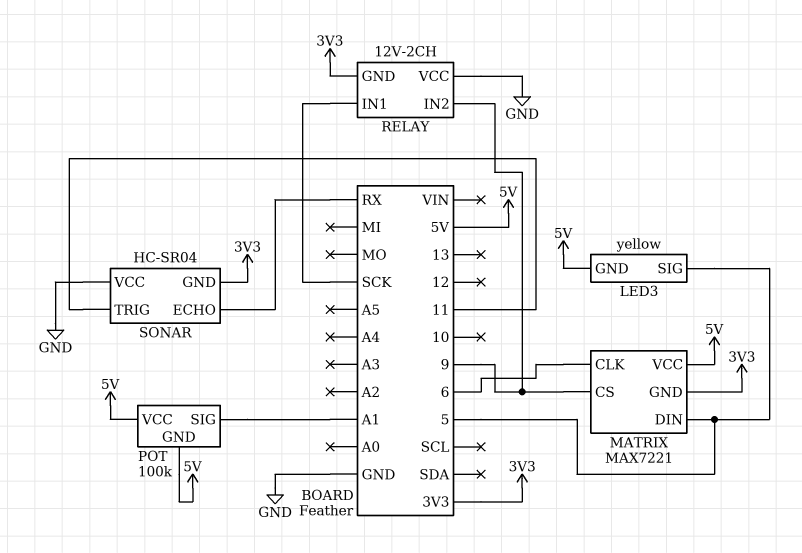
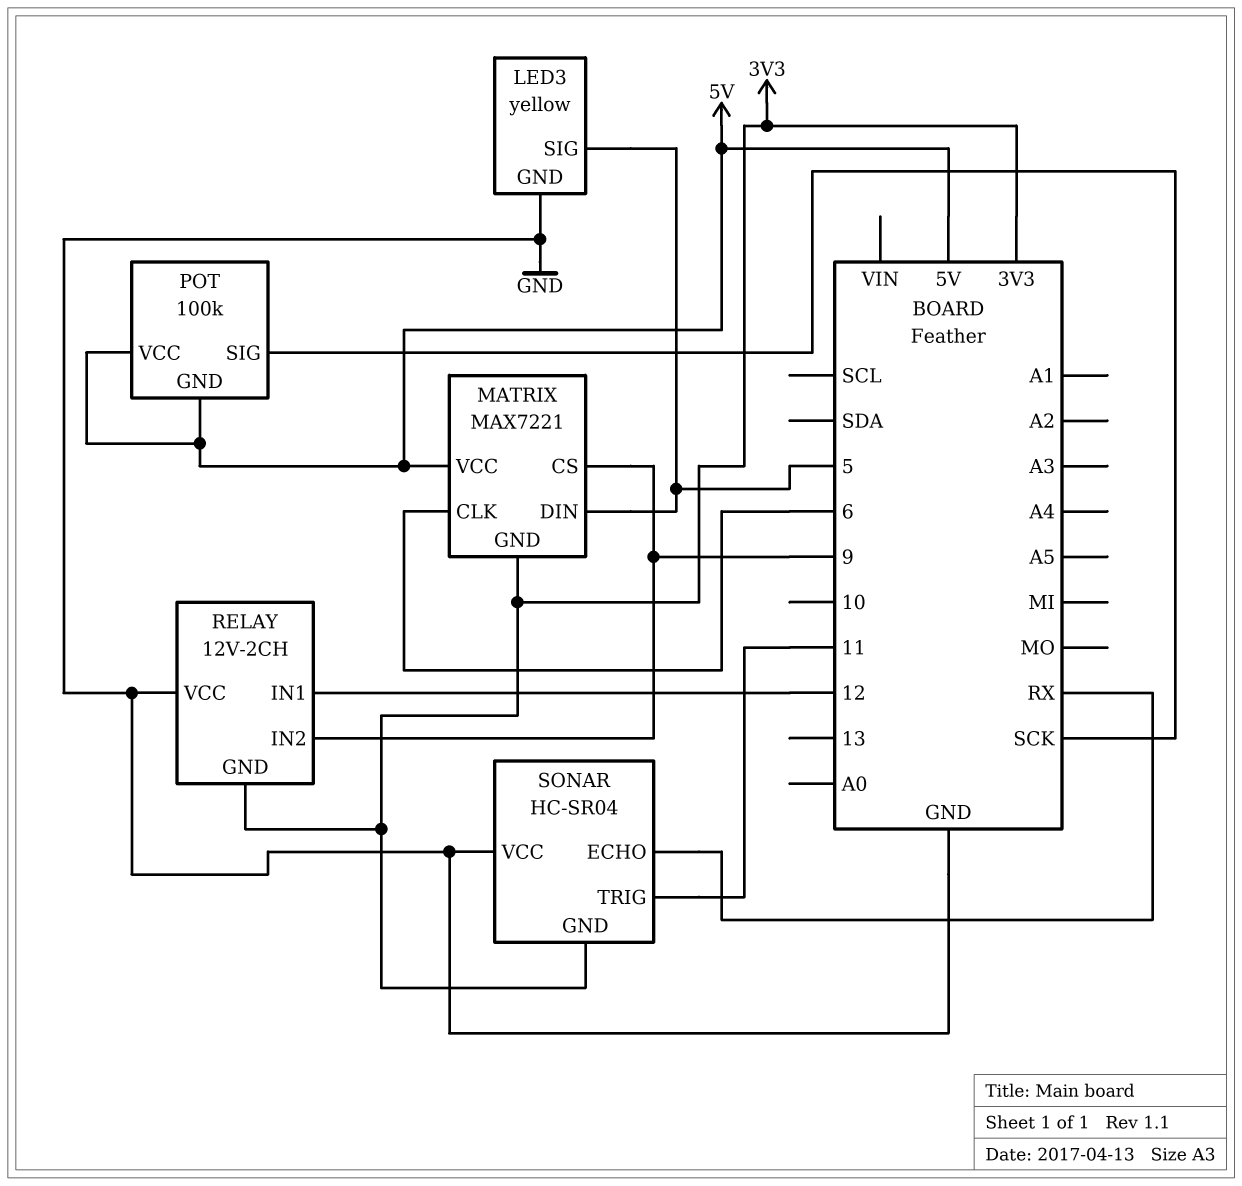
LED3 pin GND: 5V -> GND
POT pin SIG: A1 -> SCK
RELAY pin IN1: SCK -> 12

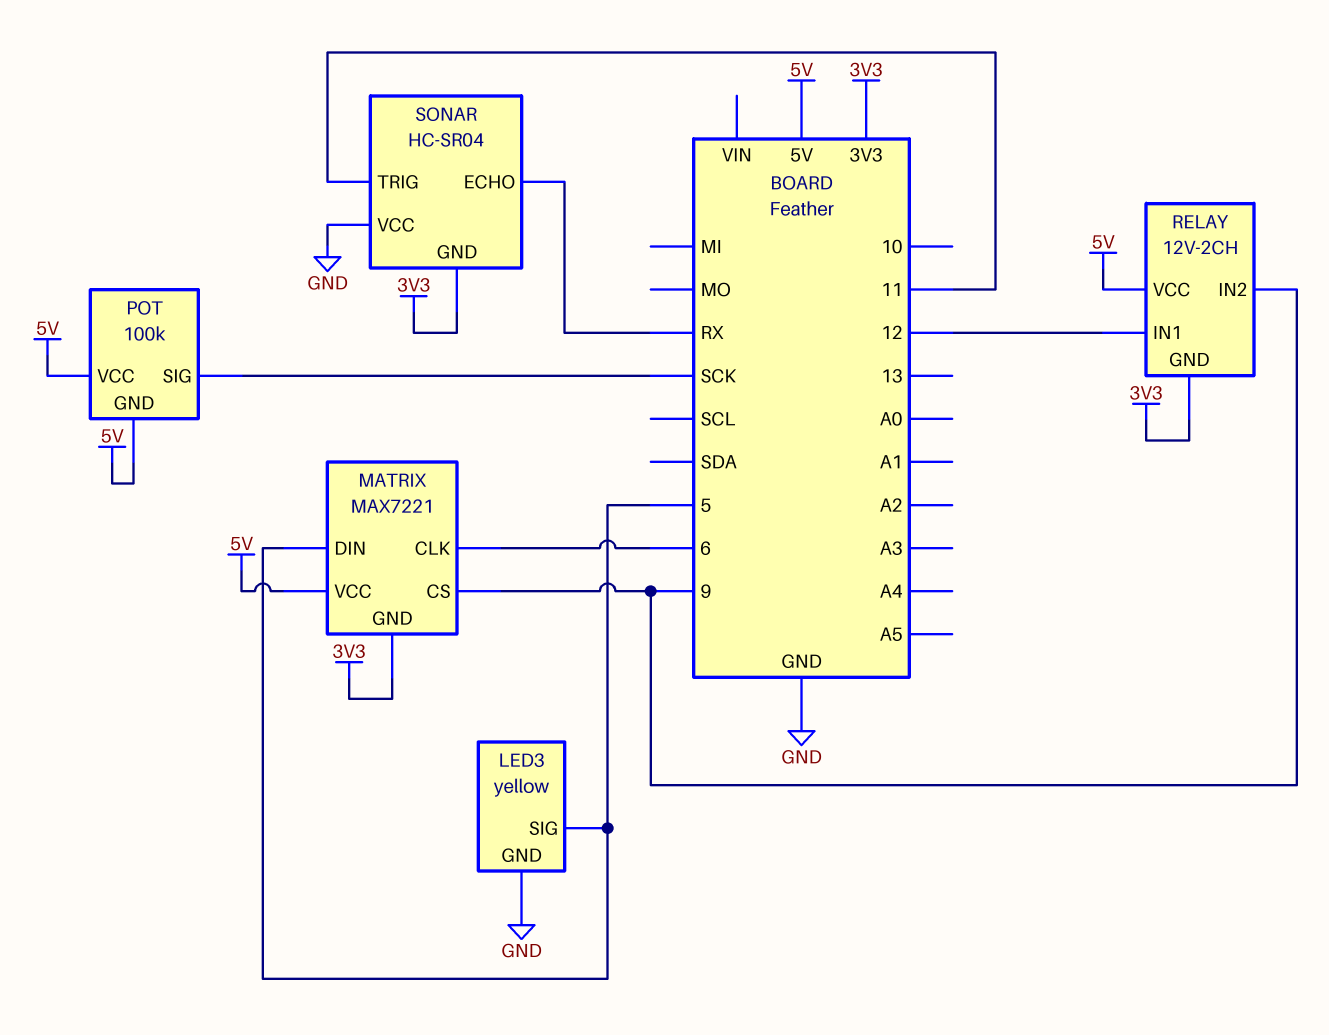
RELAY pin VCC: GND -> 5V

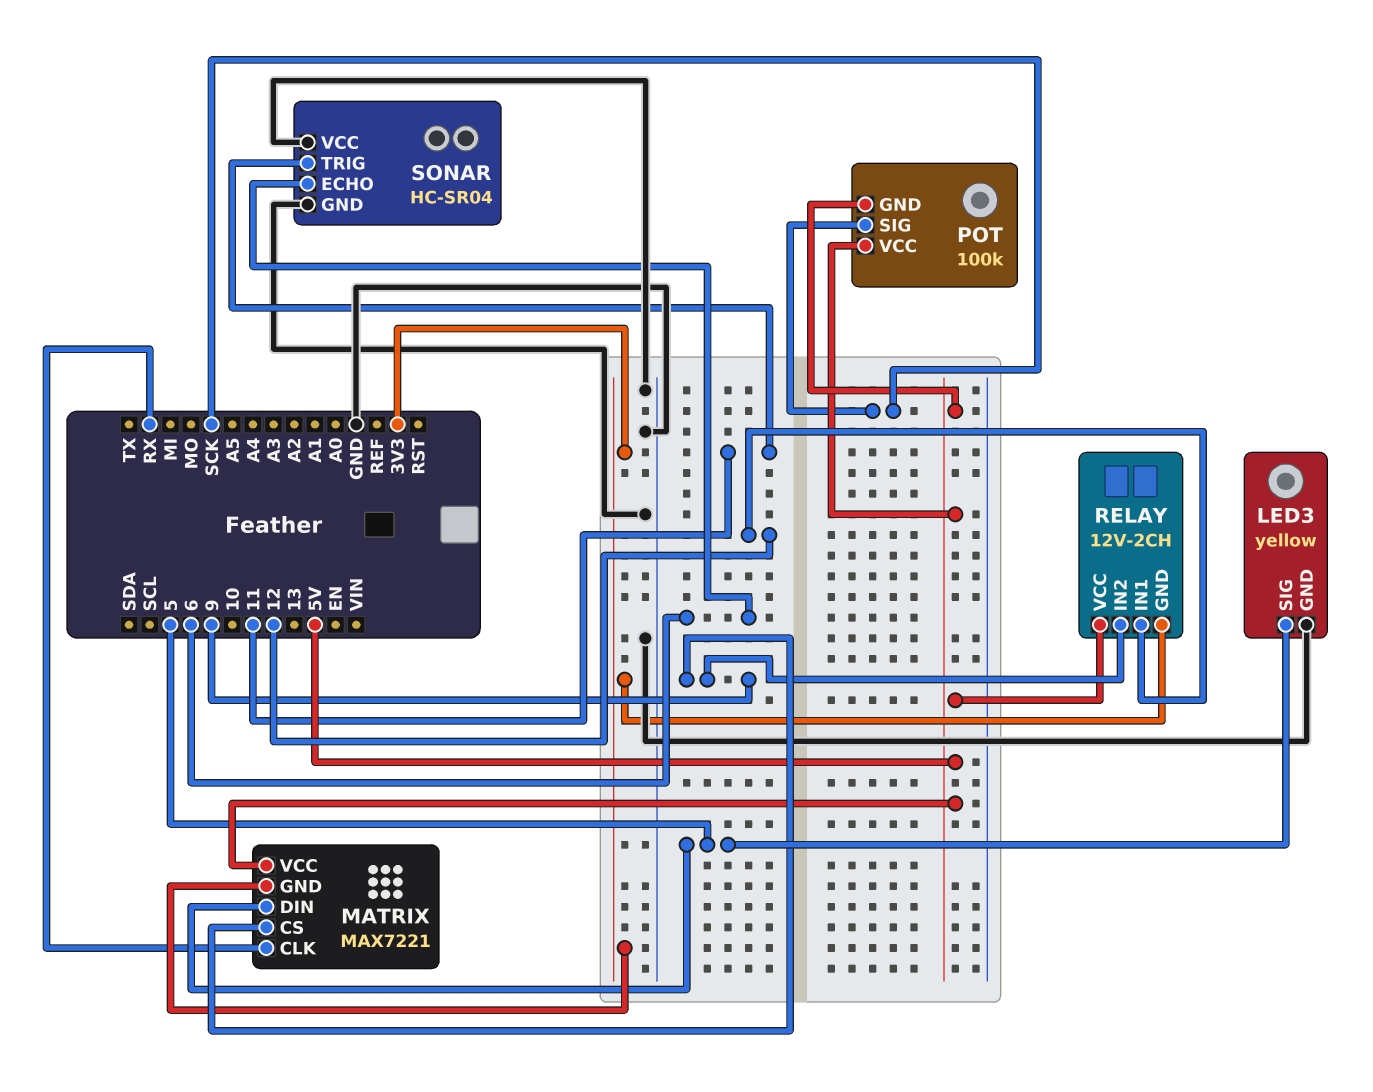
MATRIX pin CLK: 6 -> RX
SONAR pin ECHO: RX -> 6
SONAR pin GND: 3V3 -> GND

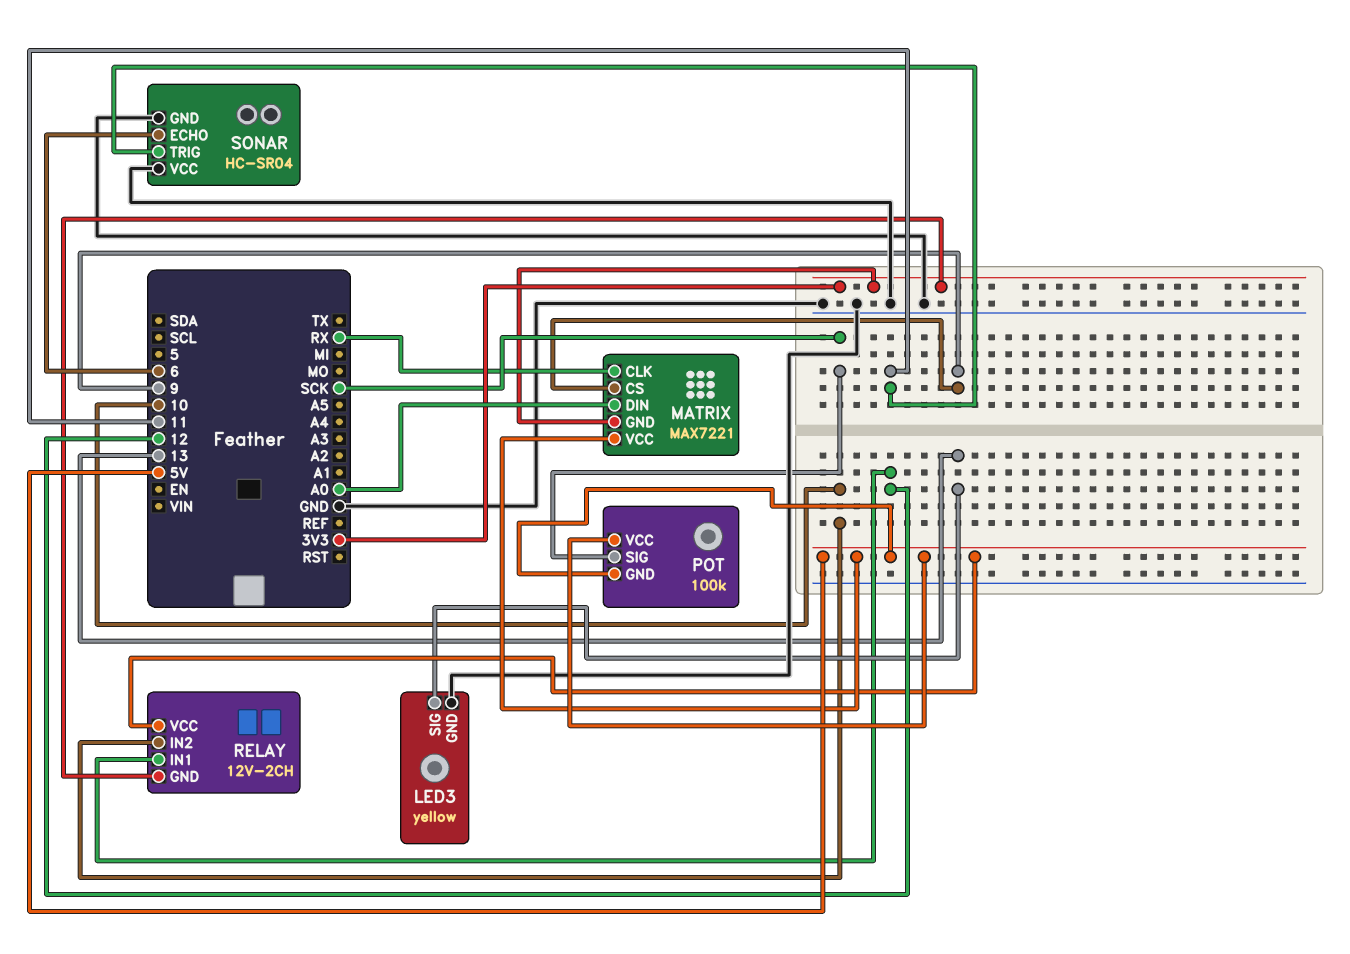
LED3 pin SIG: 5 -> 13
MATRIX pin DIN: 5 -> A0
RELAY pin IN2: 9 -> 10

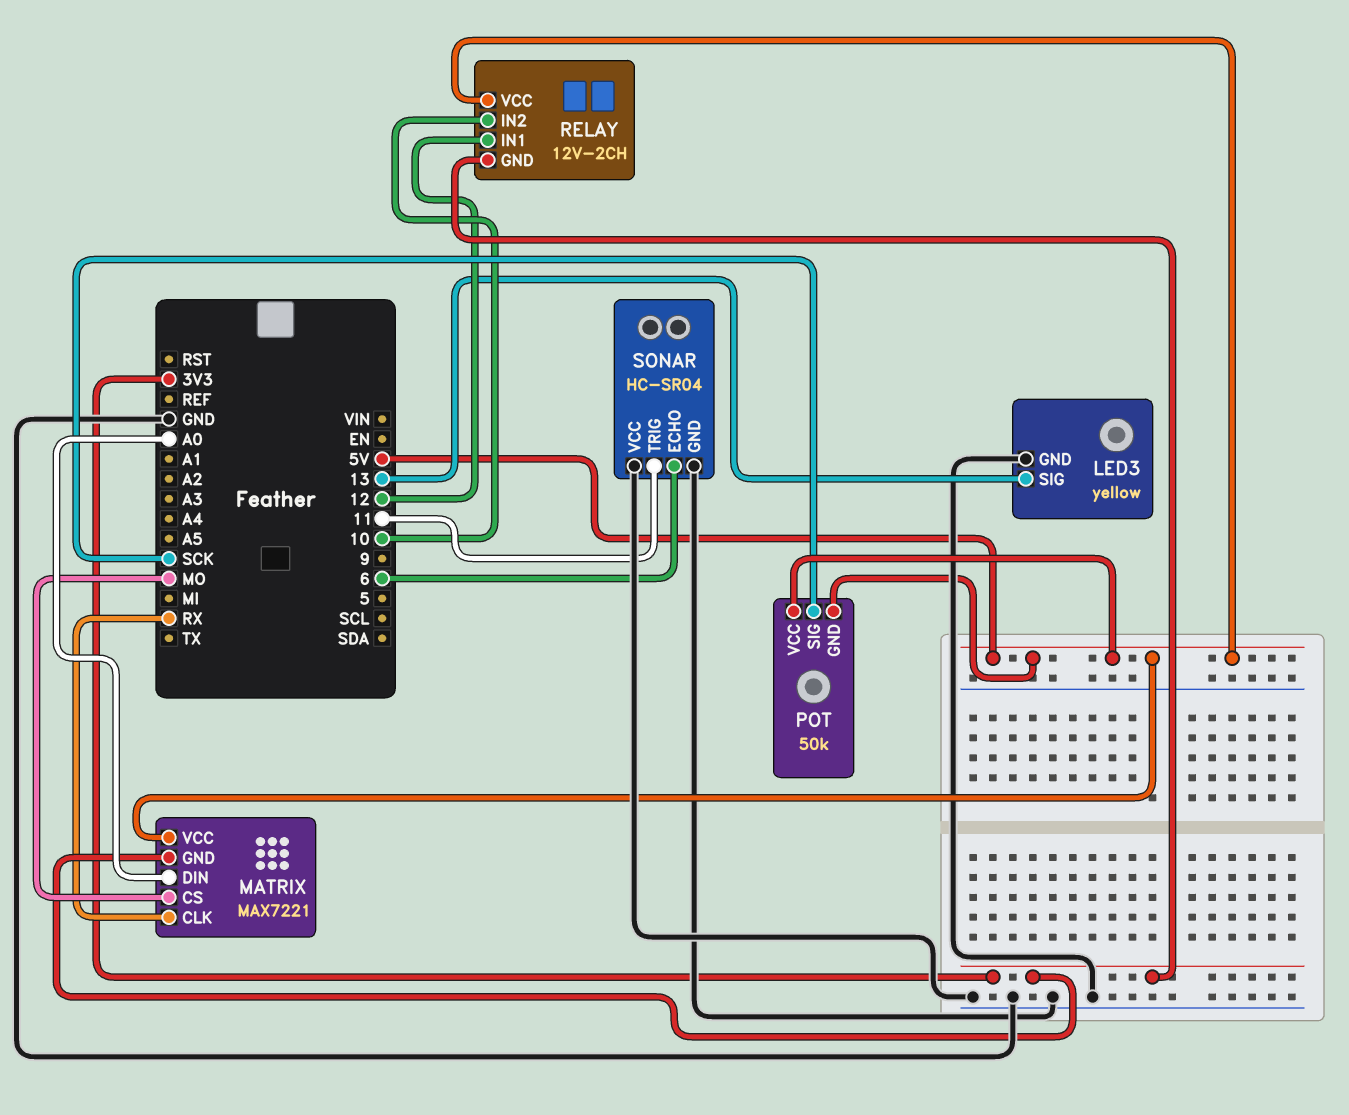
MATRIX pin CS: 9 -> MO
POT: 100k -> 50k

